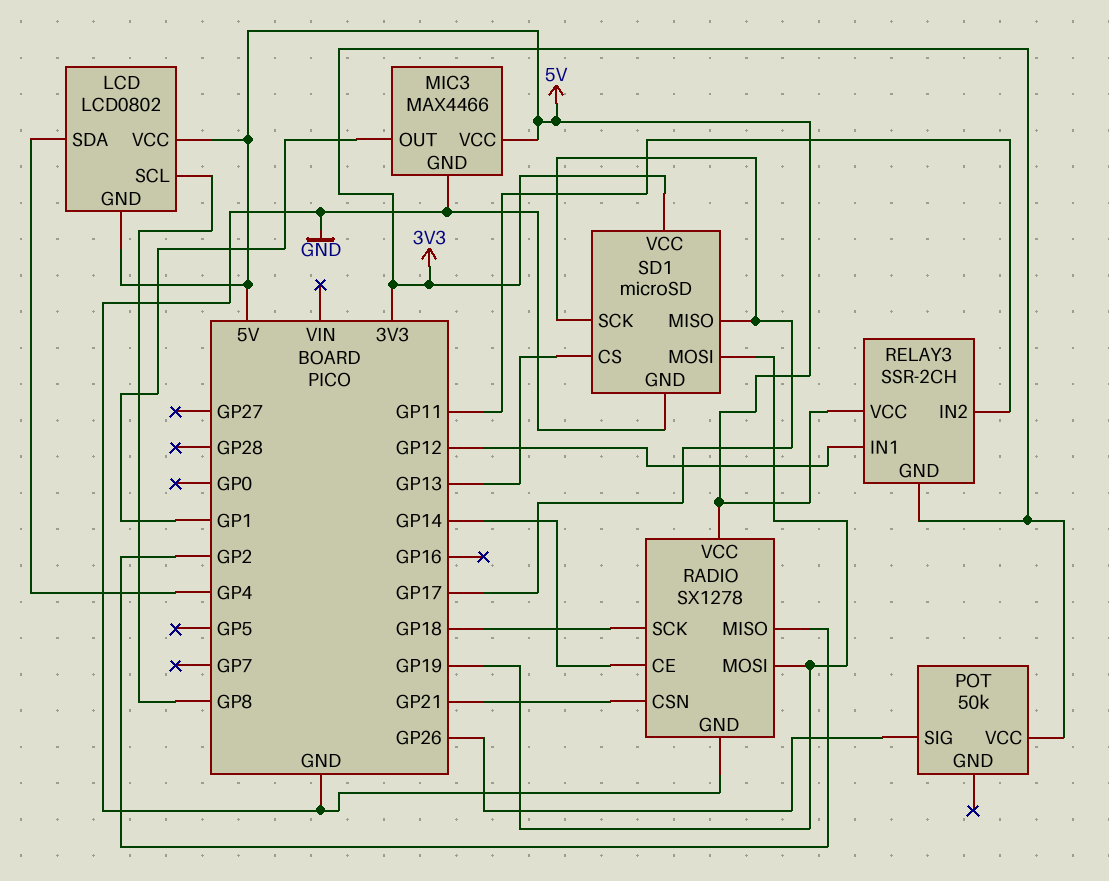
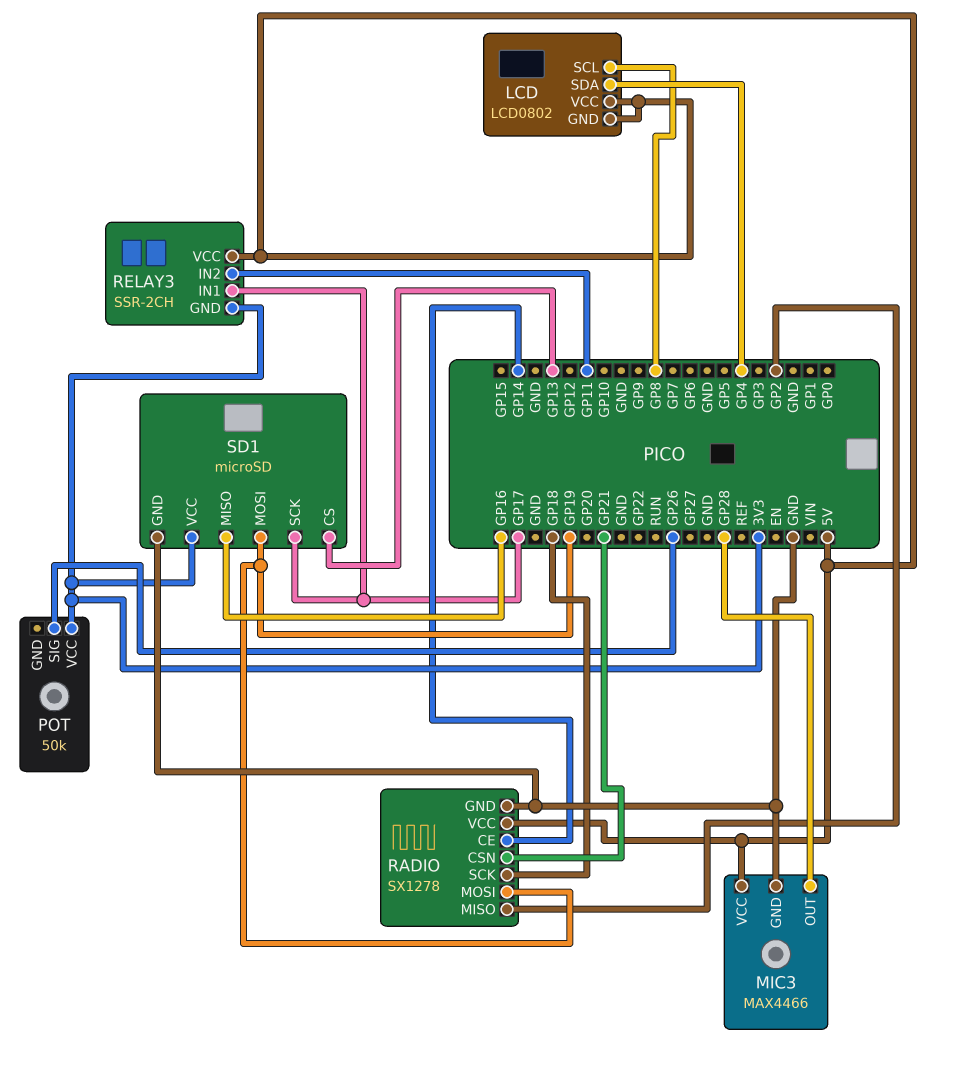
MIC3 pin OUT: GP1 -> GP28
RELAY3 pin IN1: GP12 -> GP17
SD1 pin MISO: GP17 -> GP16

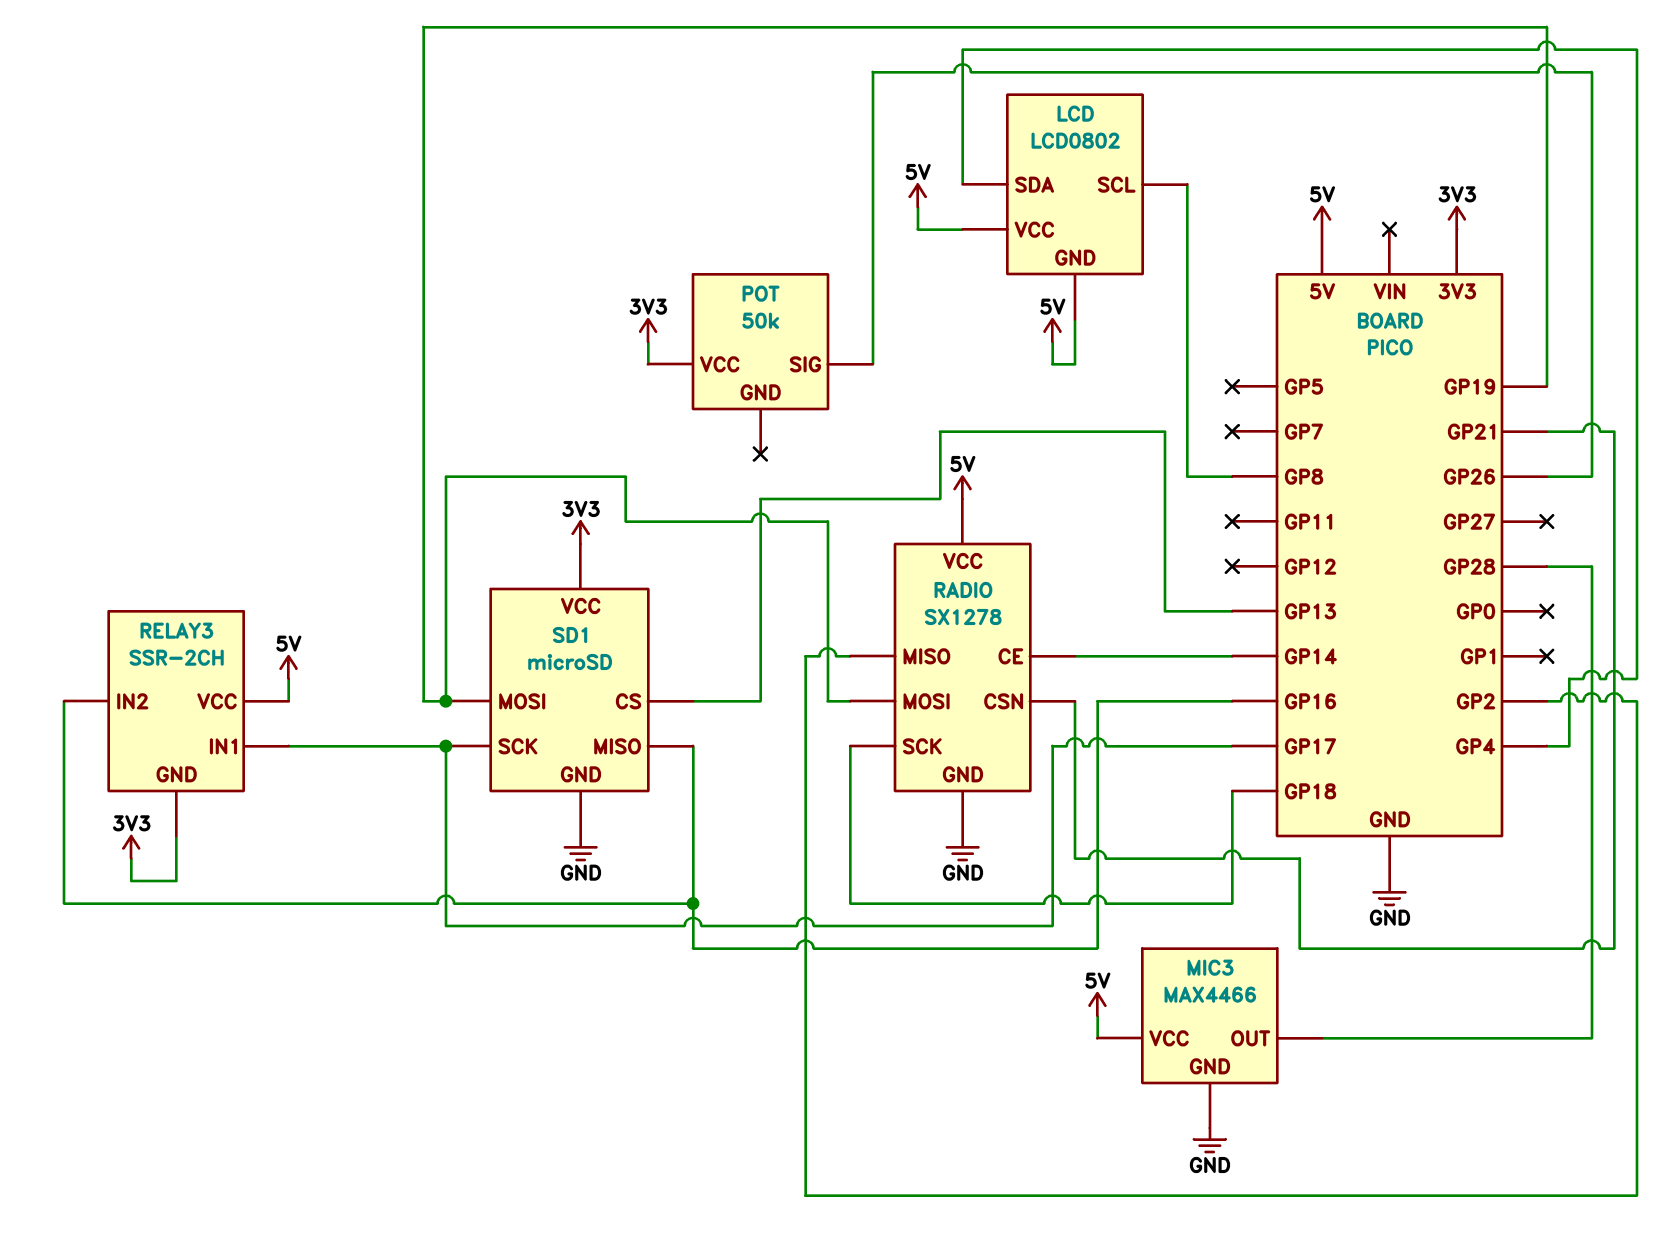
RELAY3 pin IN2: GP11 -> GP16

